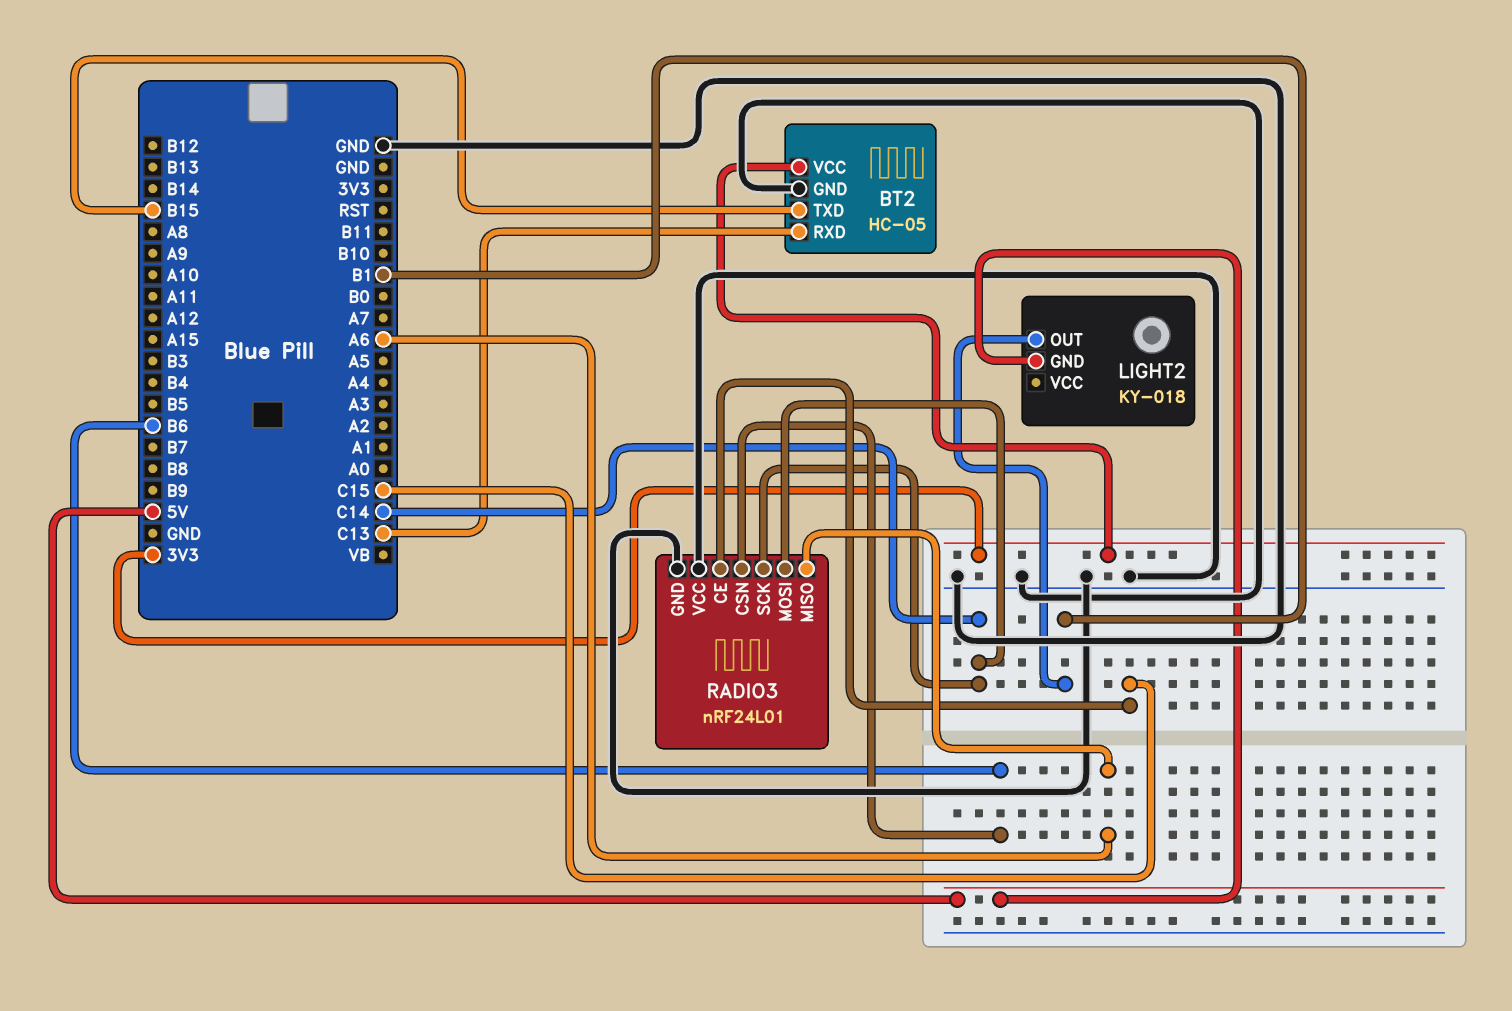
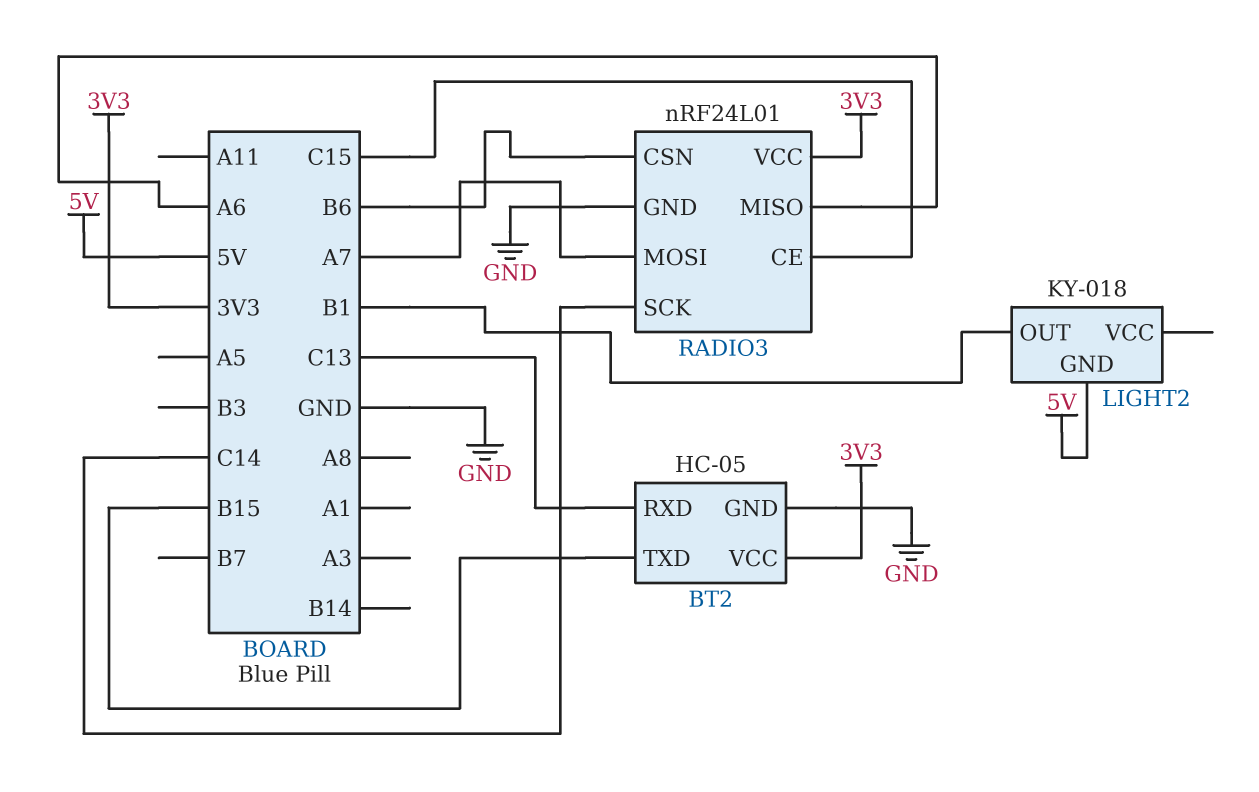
RADIO3 pin MOSI: C14 -> A7
RADIO3 pin VCC: GND -> 3V3

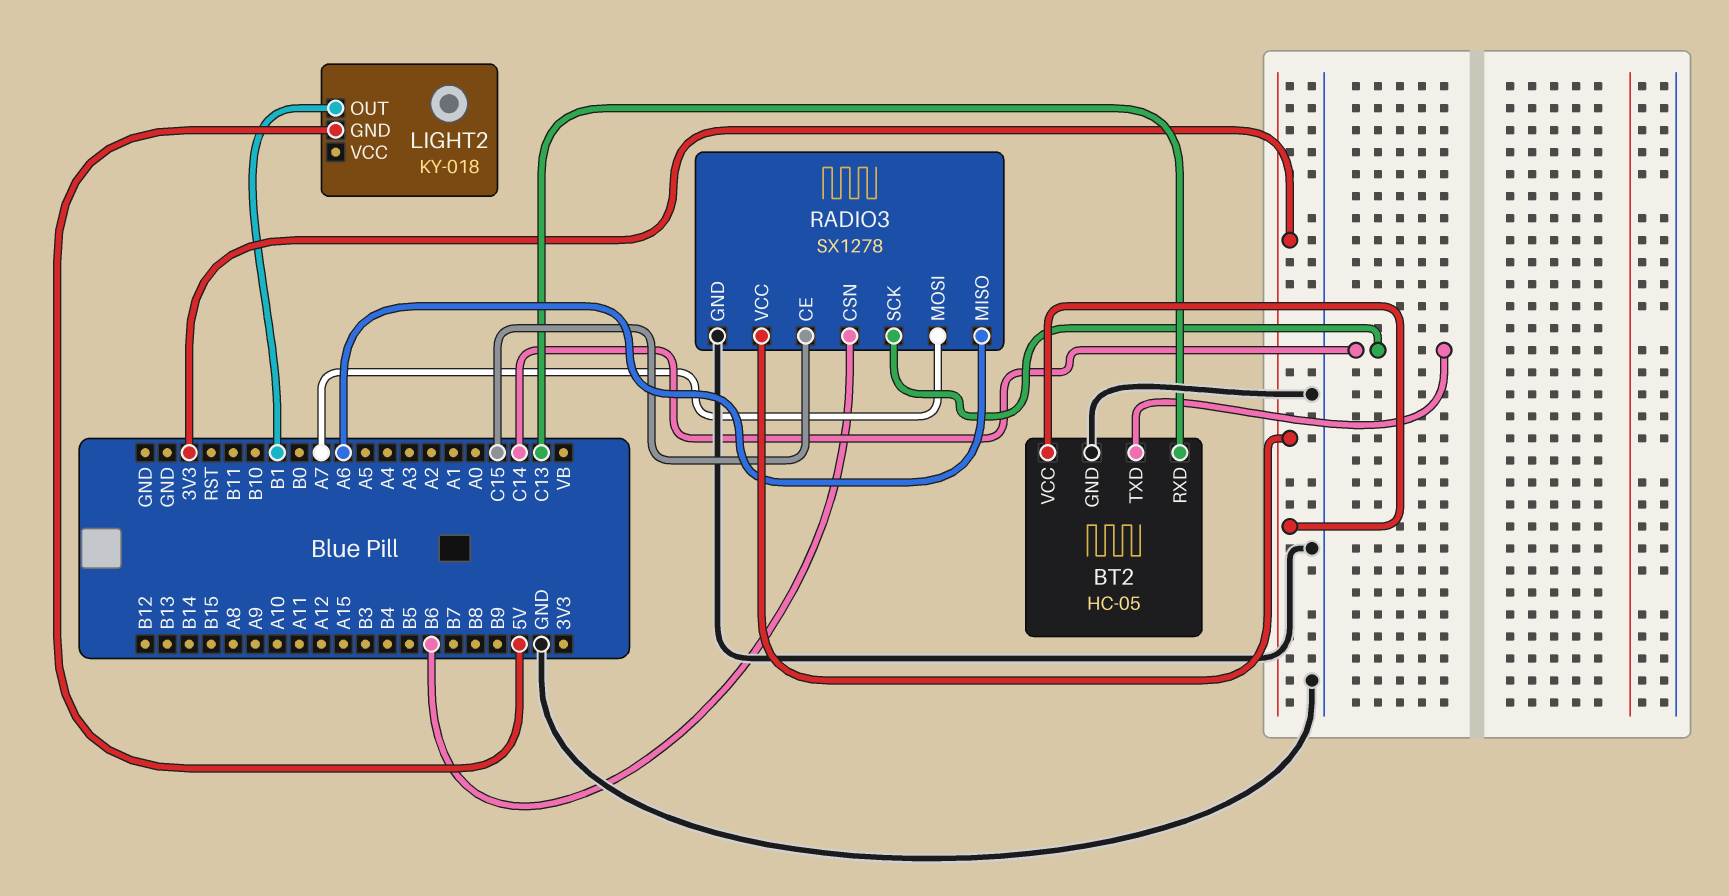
BT2 pin TXD: B15 -> C14
RADIO3: nRF24L01 -> SX1278

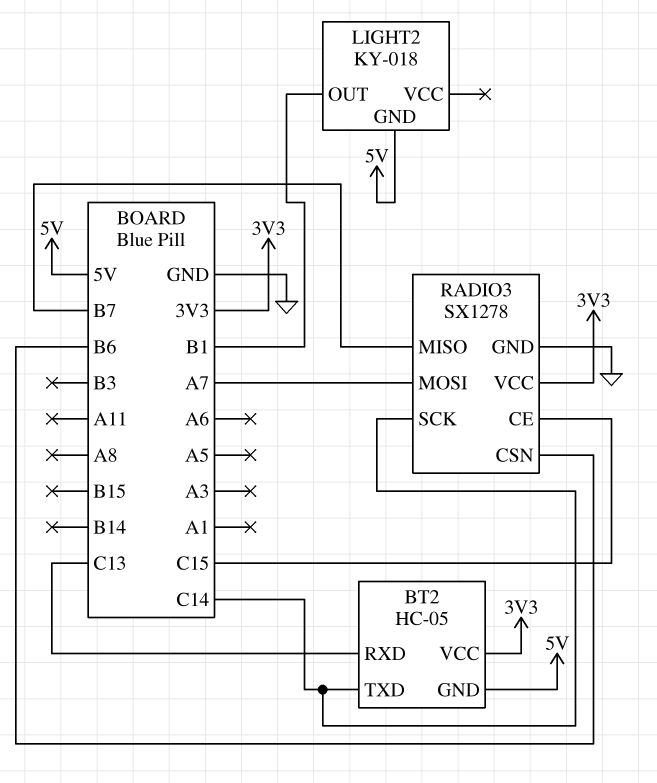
BT2 pin GND: GND -> 5V
RADIO3 pin MISO: A6 -> B7

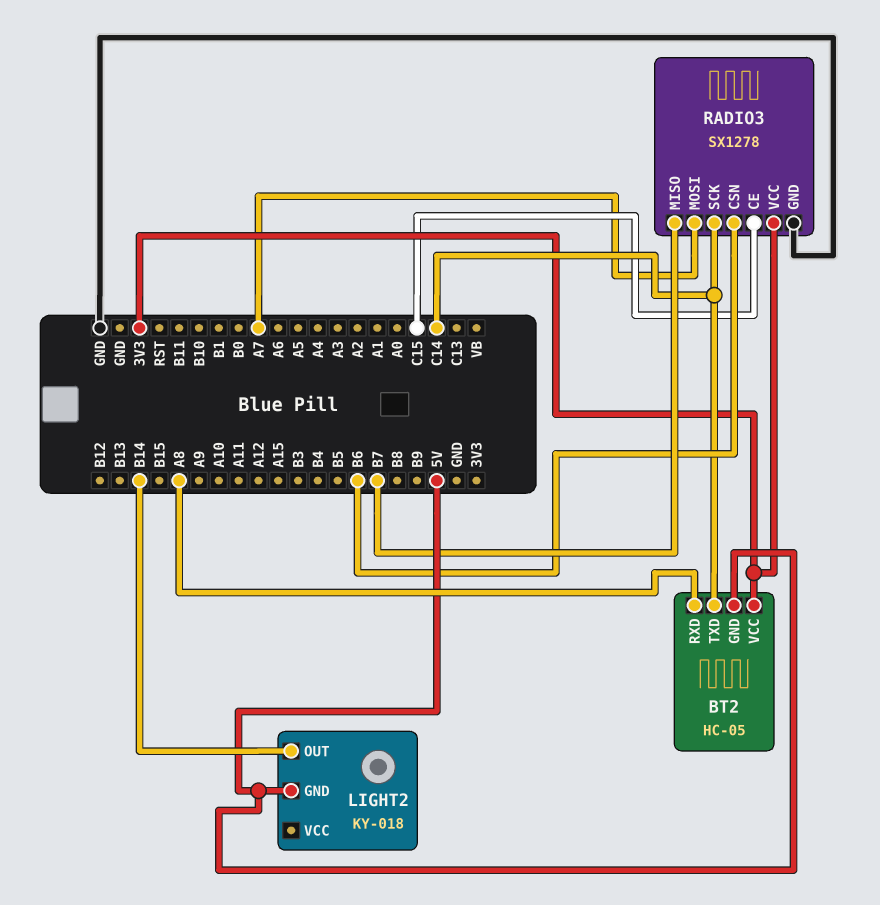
BT2 pin RXD: C13 -> A8
LIGHT2 pin OUT: B1 -> B14

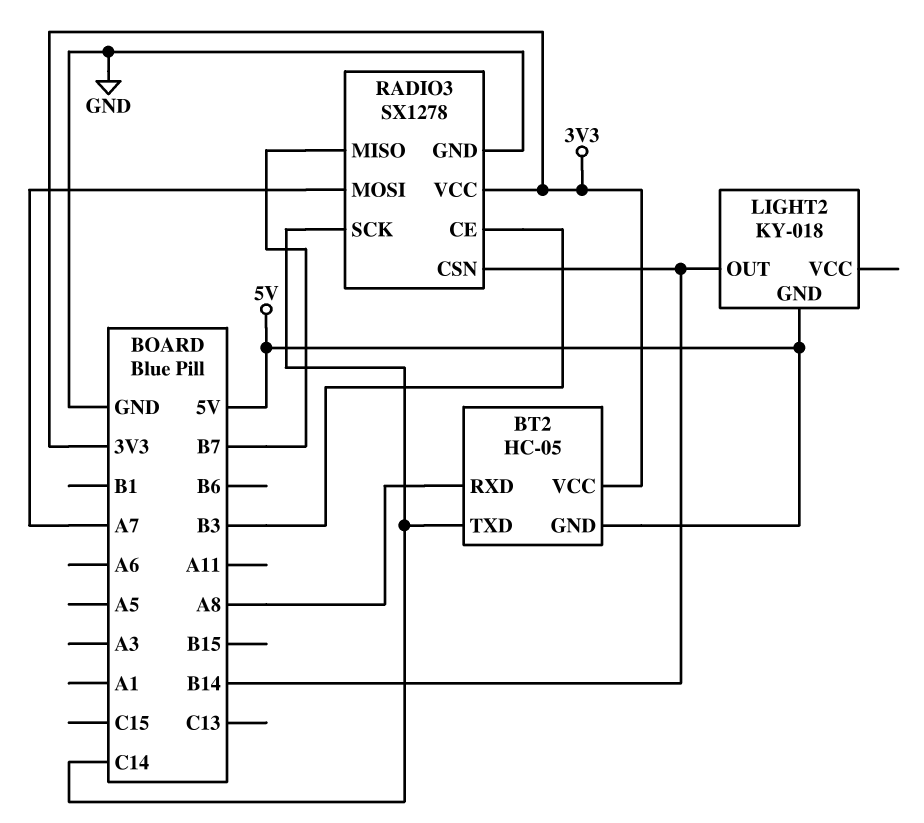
RADIO3 pin CE: C15 -> B3
RADIO3 pin CSN: B6 -> B14

